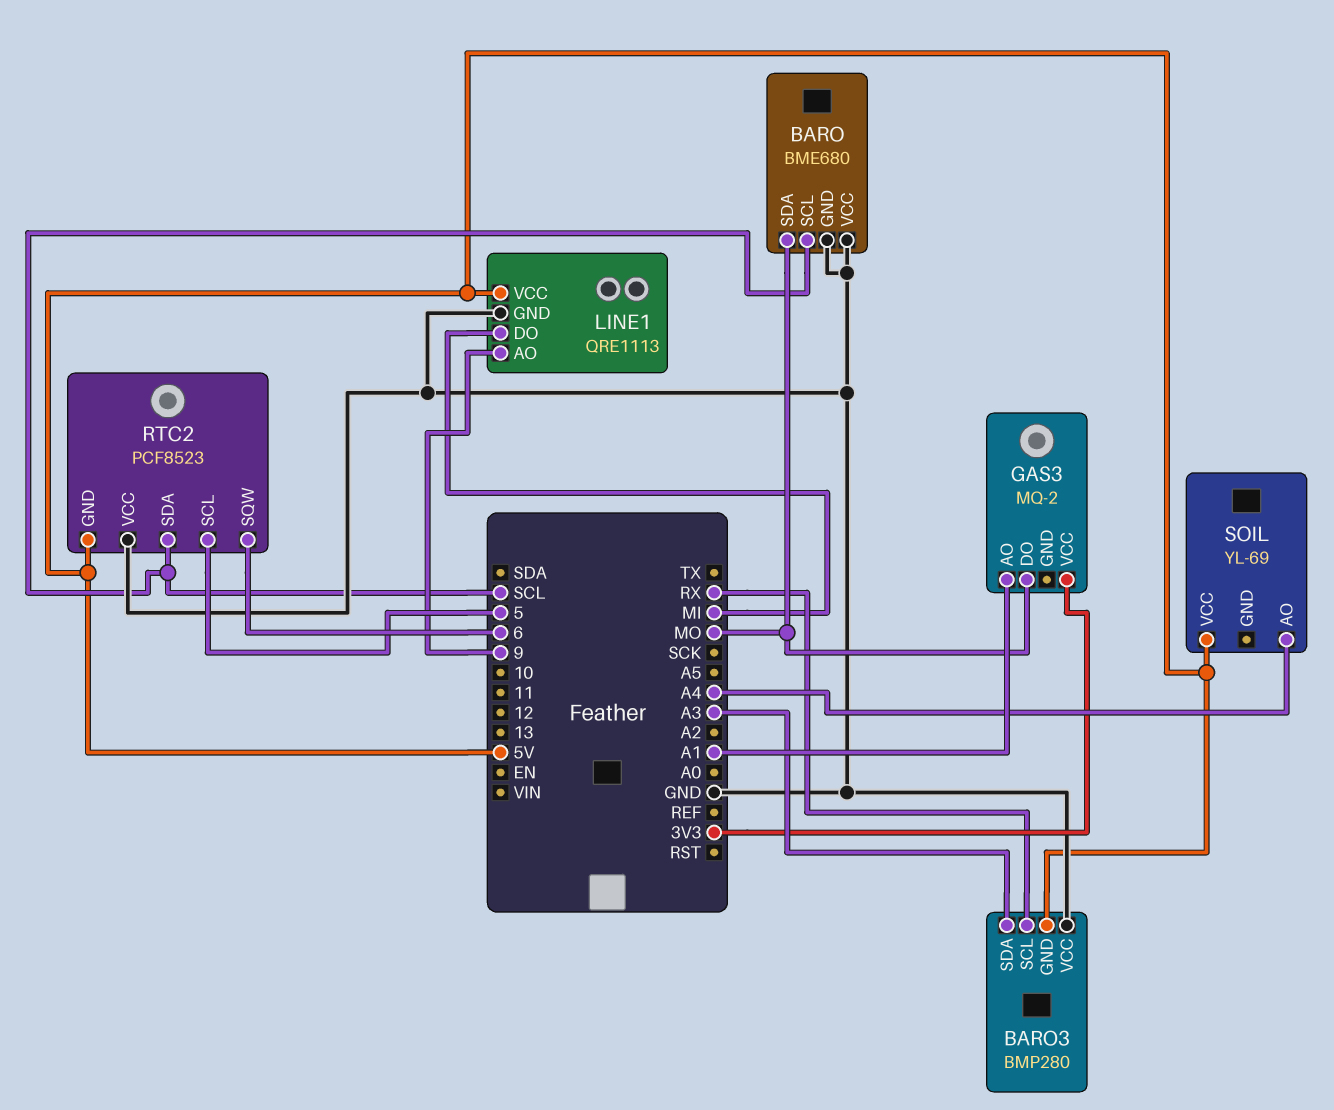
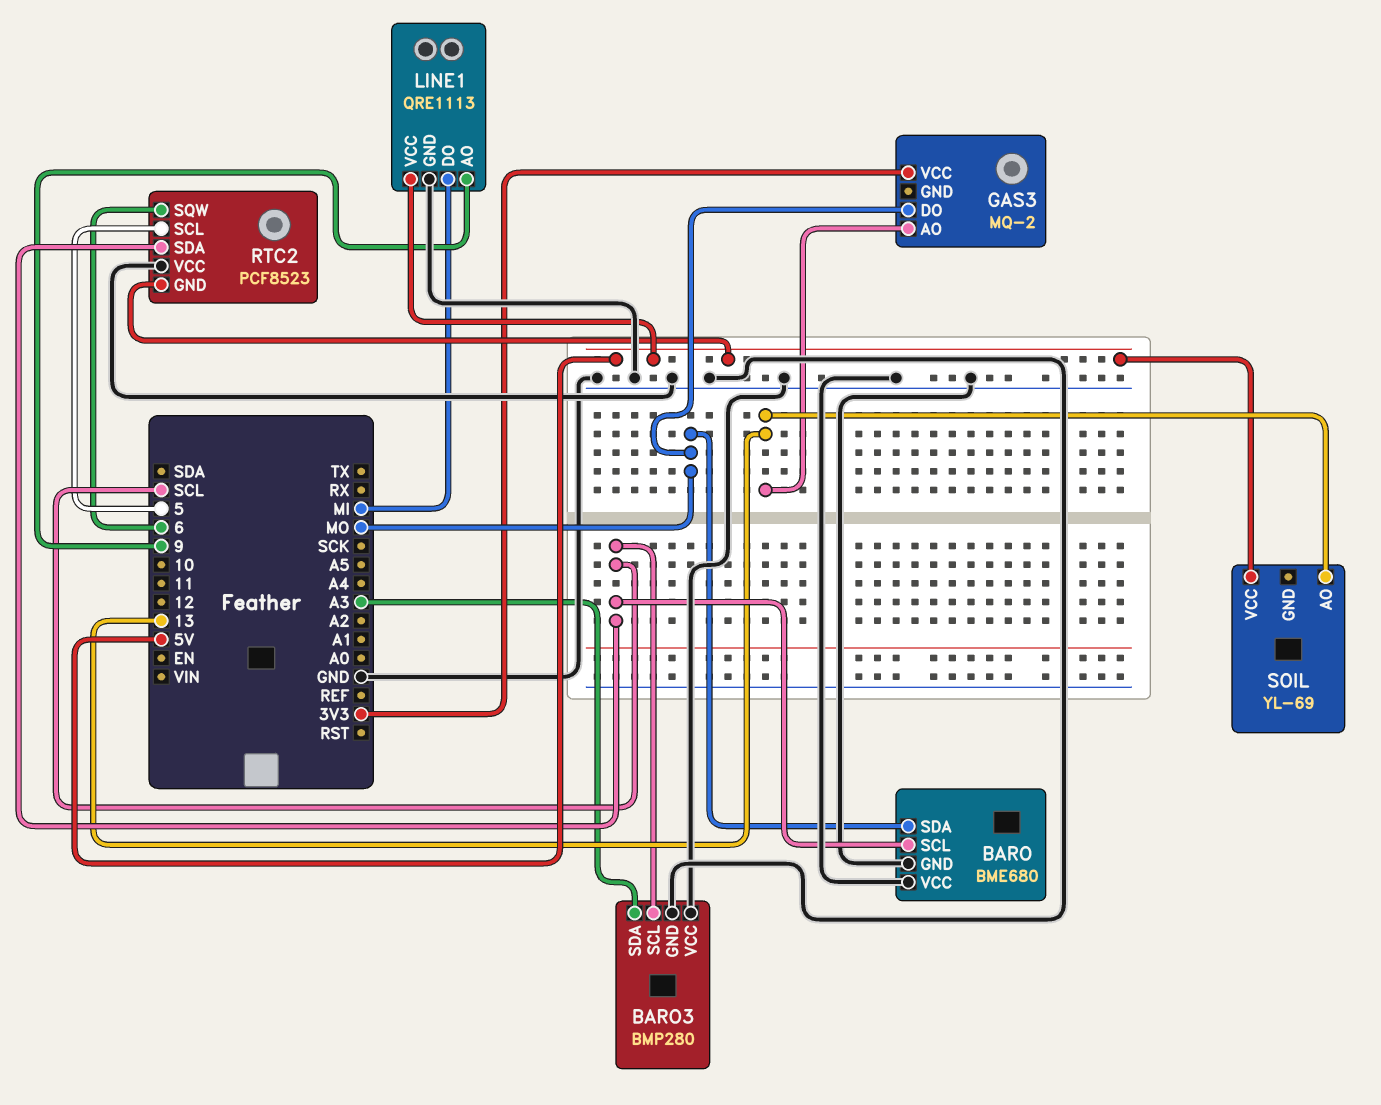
BARO3 pin GND: 5V -> GND
BARO3 pin SCL: RX -> SCL
GAS3 pin AO: A1 -> 13
SOIL pin AO: A4 -> 13

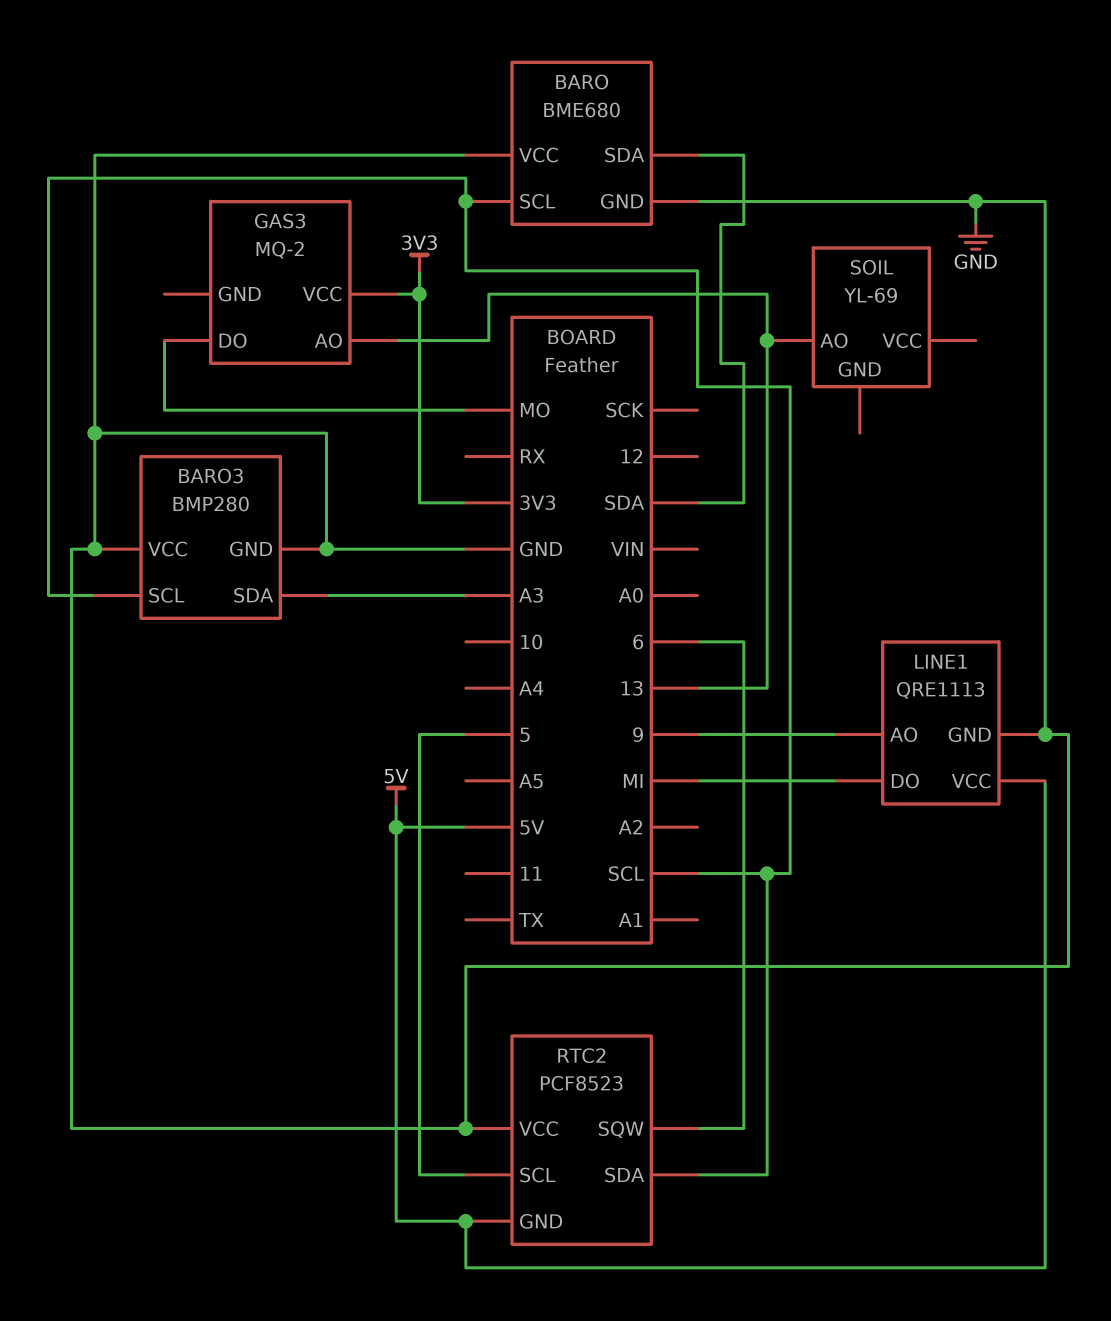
BARO pin SDA: MO -> SDA
SOIL pin VCC: 5V -> none

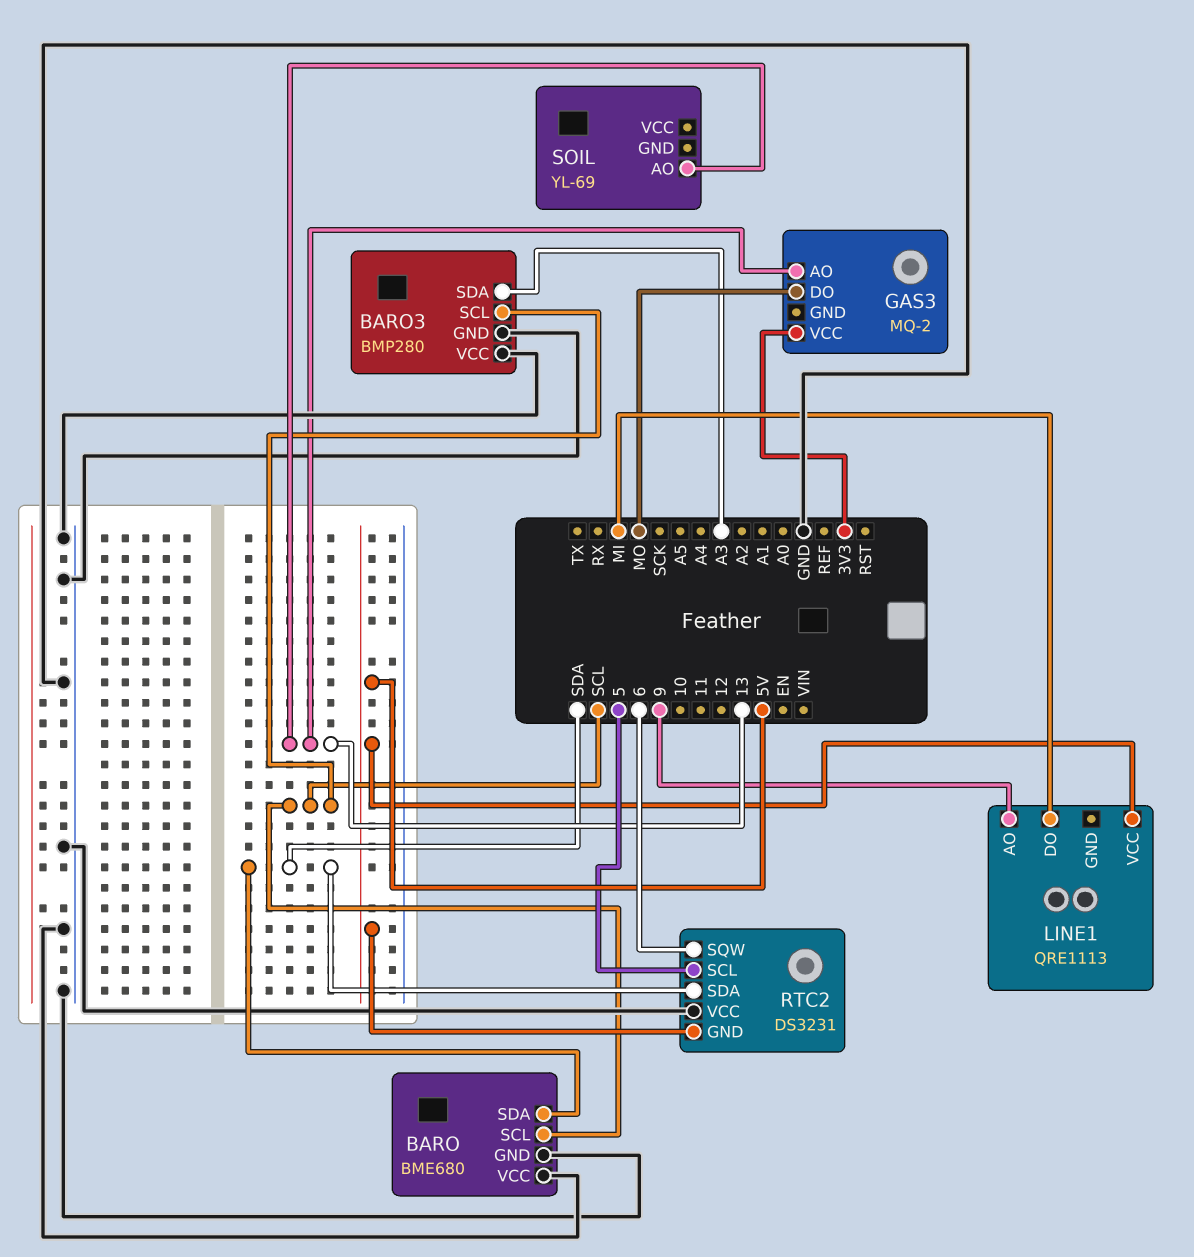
LINE1 pin GND: GND -> none
RTC2: PCF8523 -> DS3231
RTC2 pin SDA: SCL -> SDA

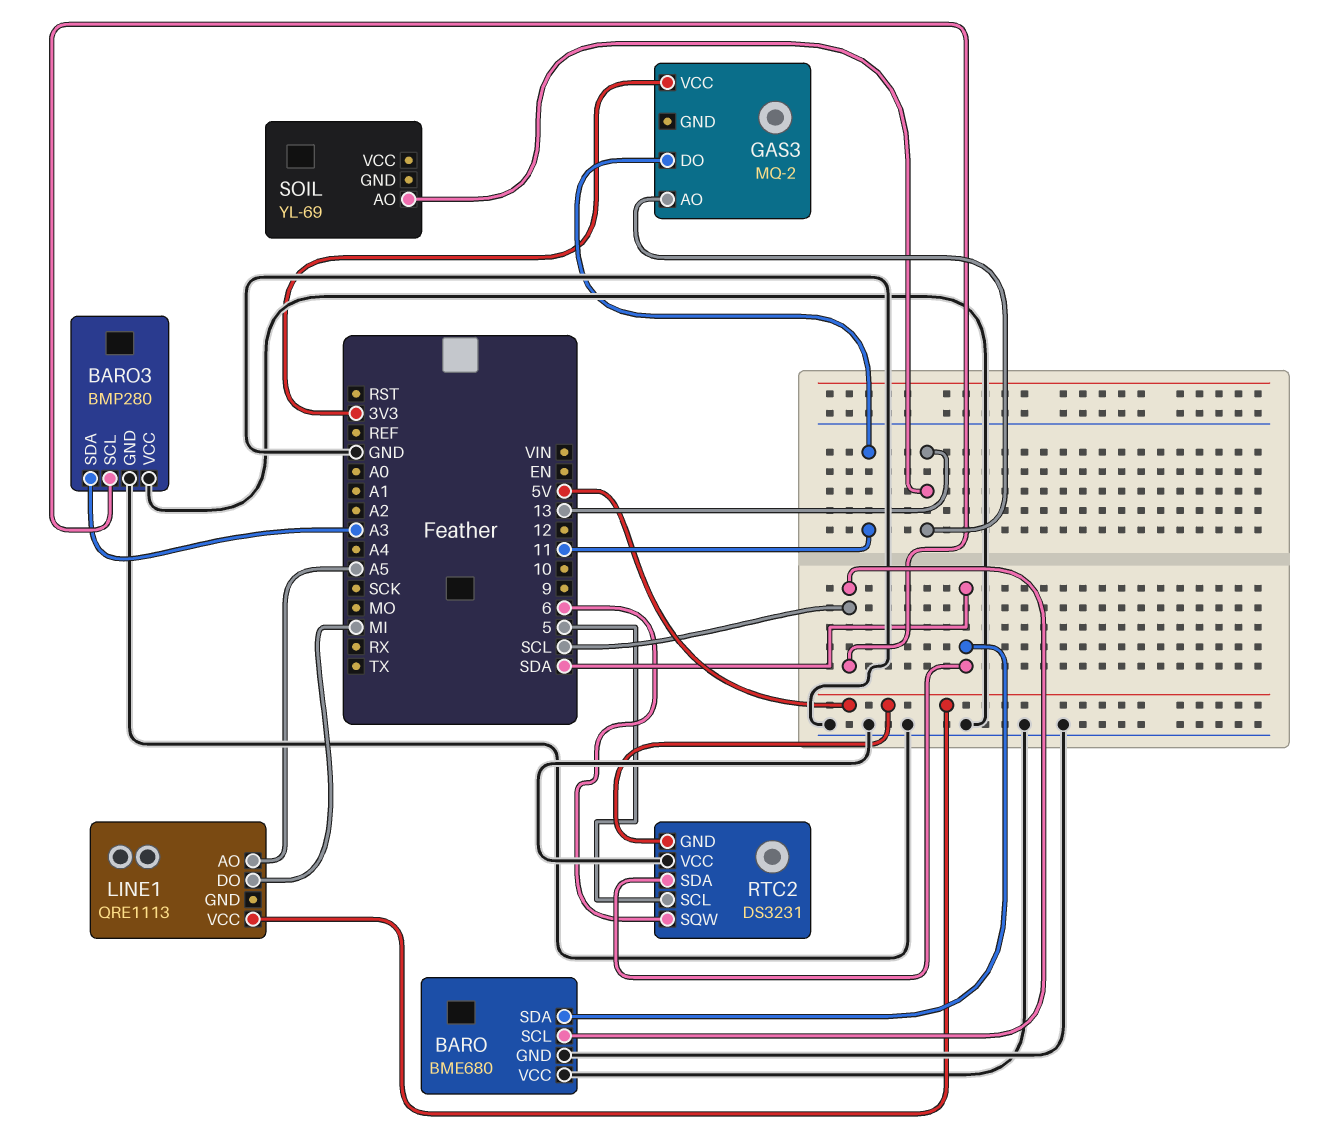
GAS3 pin DO: MO -> 11
LINE1 pin AO: 9 -> A5

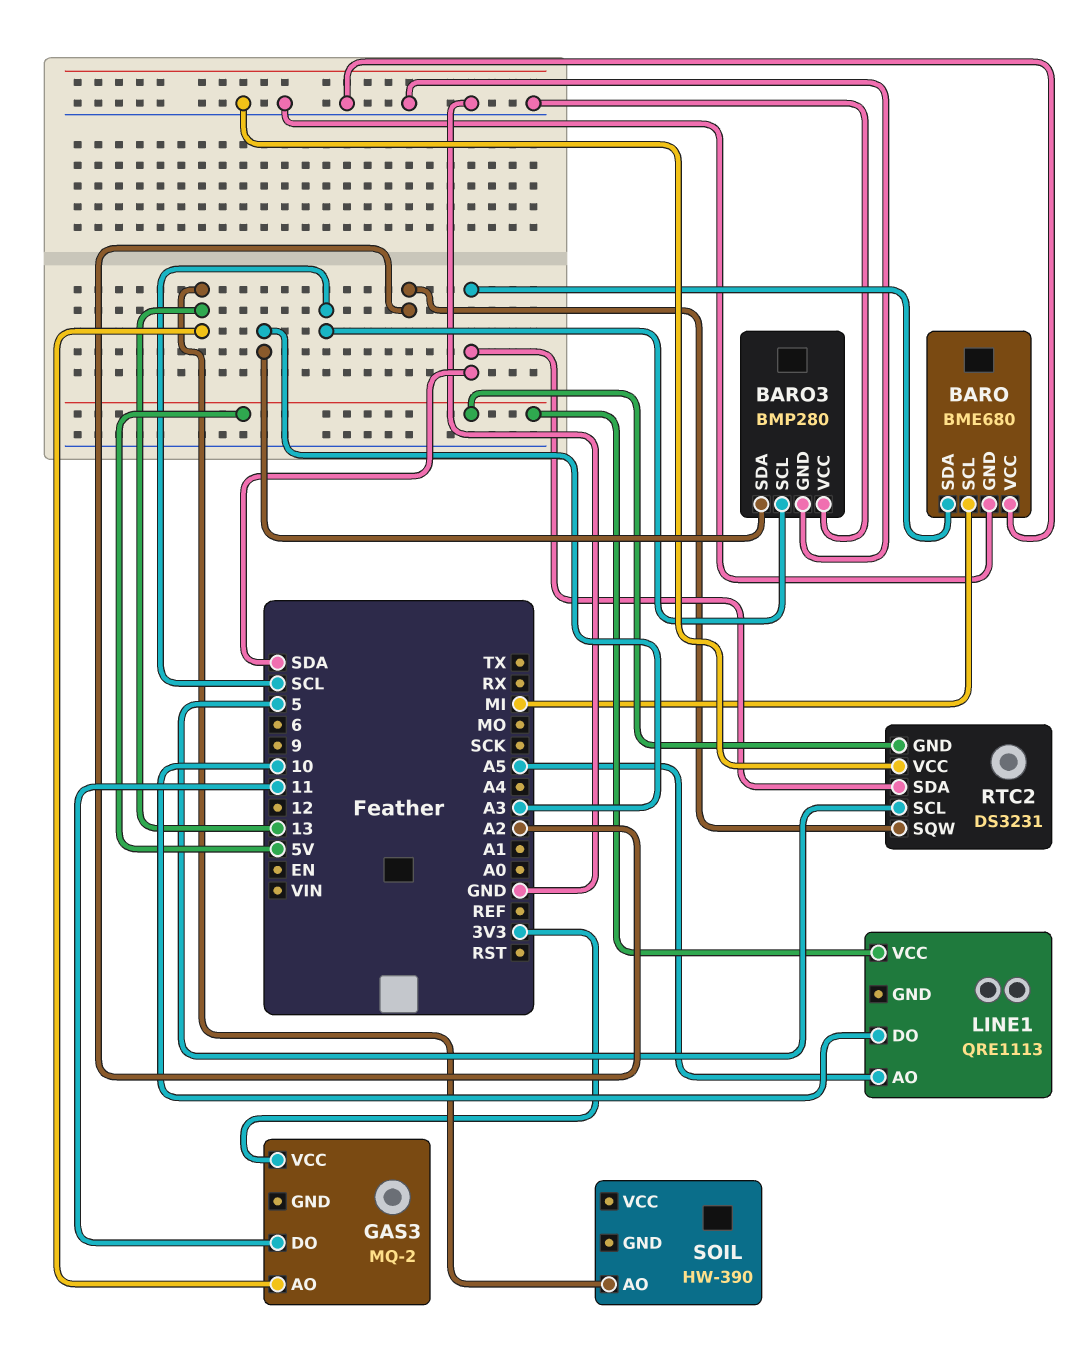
BARO pin SCL: SCL -> MI
LINE1 pin DO: MI -> 10
RTC2 pin SQW: 6 -> A2
SOIL: YL-69 -> HW-390

